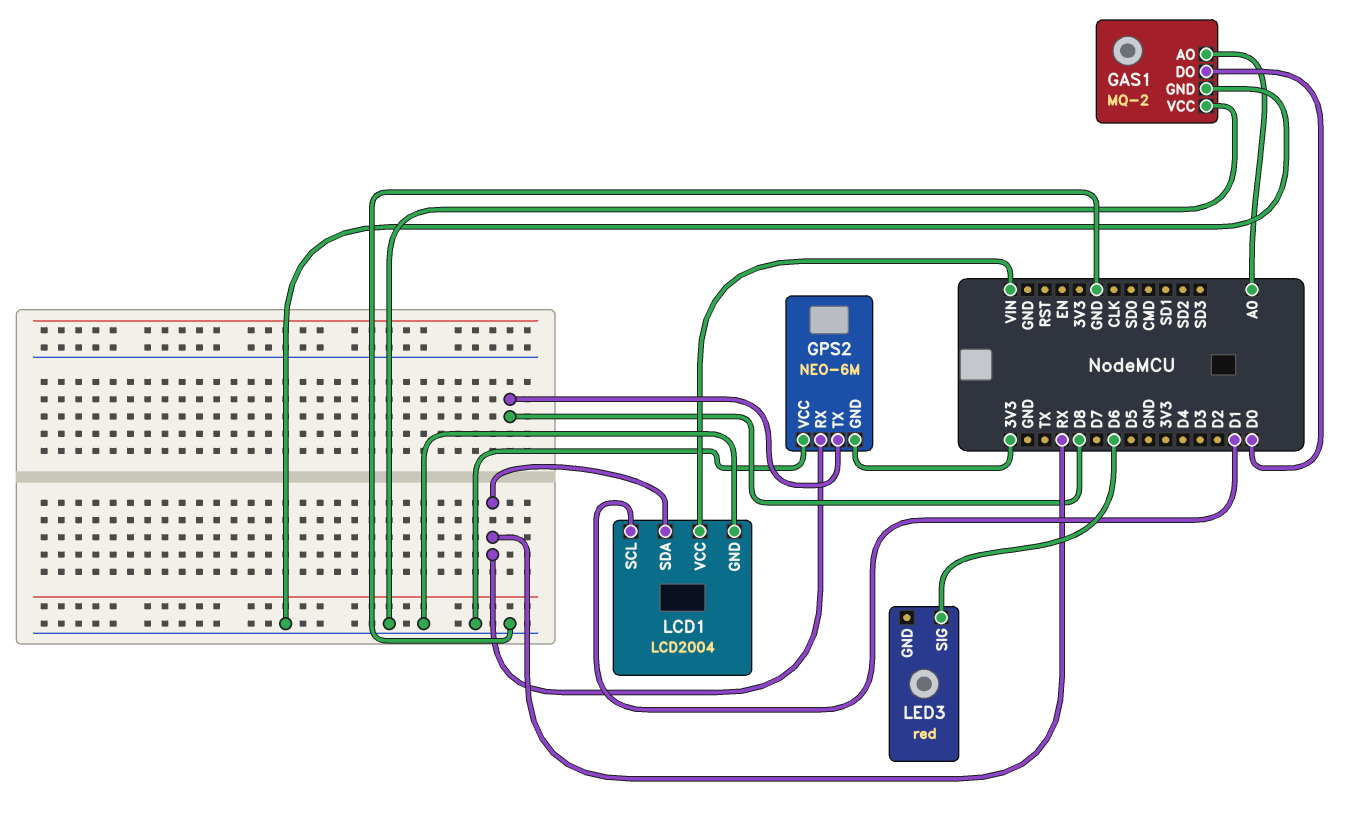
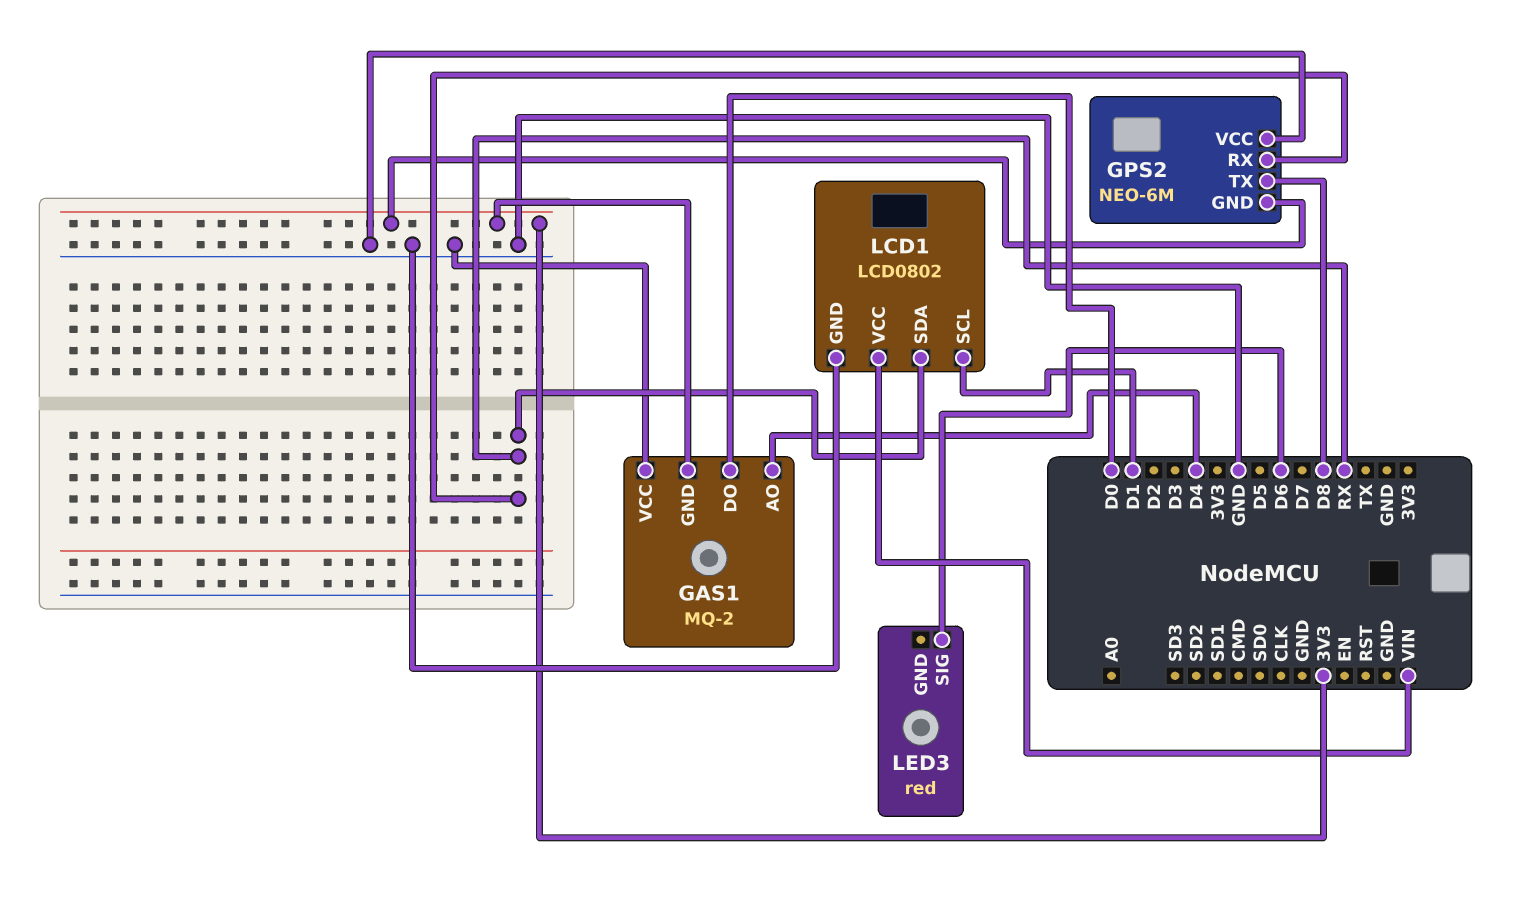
GAS1 pin AO: A0 -> D4
GAS1 pin GND: GND -> 3V3
LCD1: LCD2004 -> LCD0802

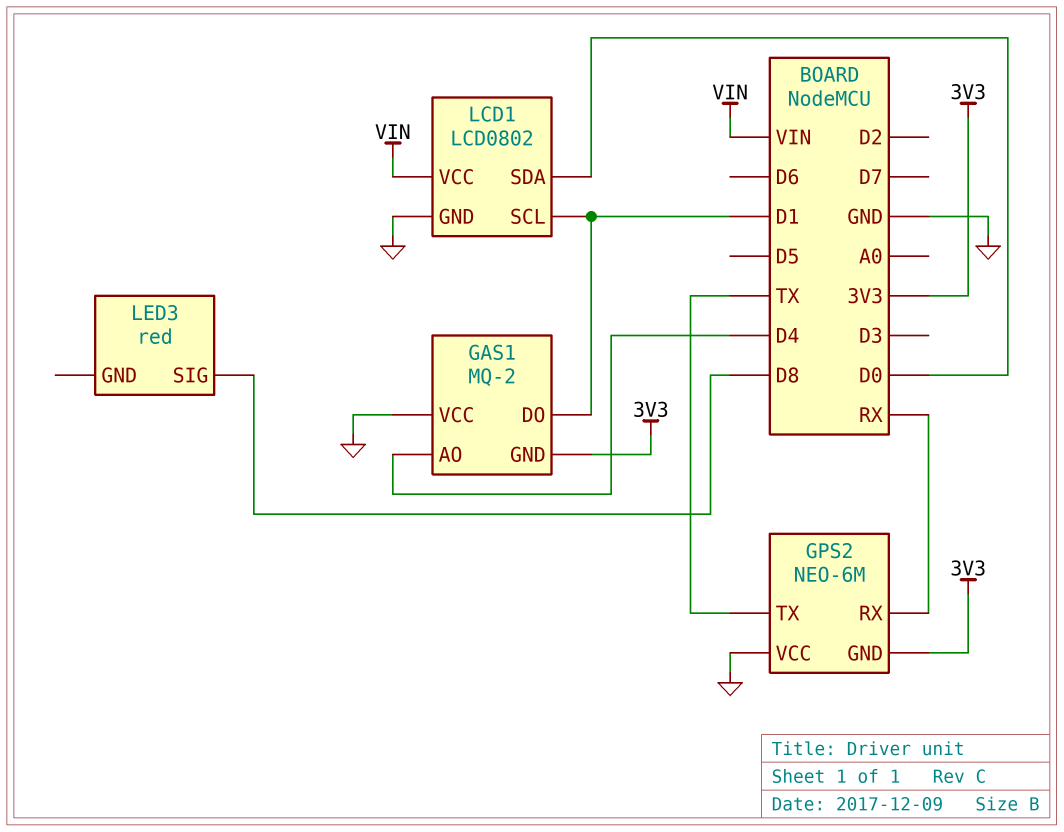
GAS1 pin DO: D0 -> D1
GPS2 pin TX: D8 -> TX
LCD1 pin SDA: RX -> D0
LED3 pin SIG: D6 -> D8

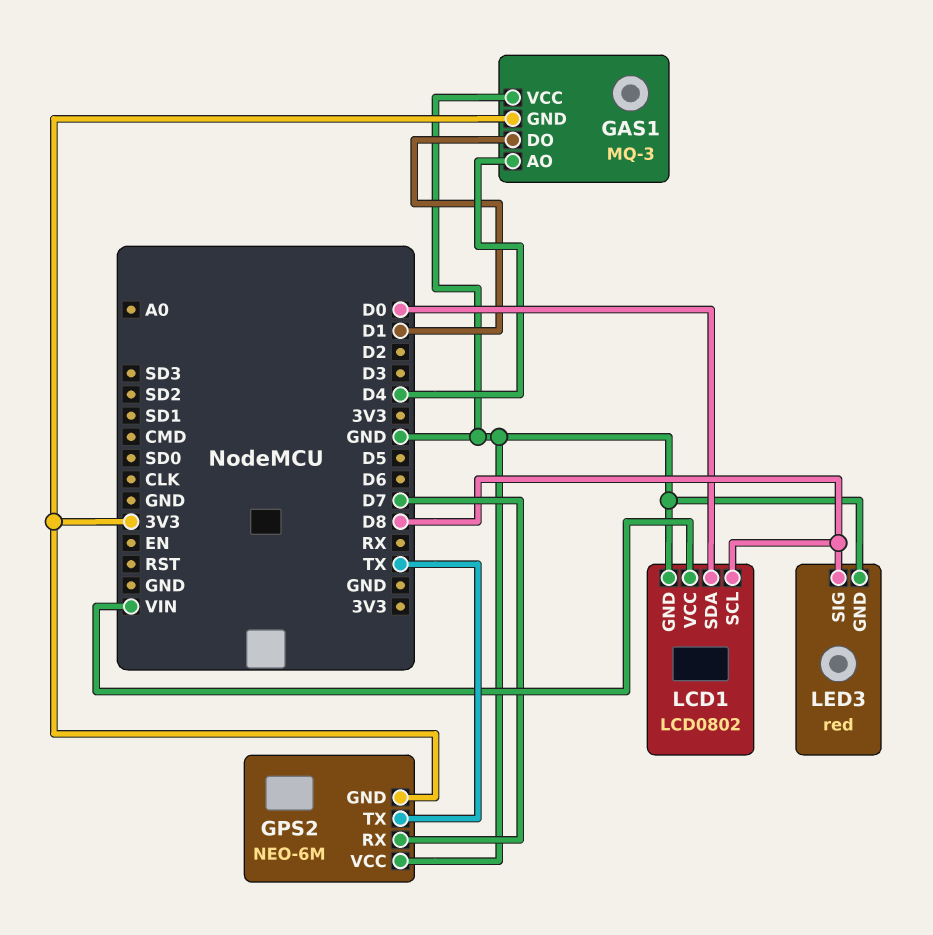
GAS1: MQ-2 -> MQ-3
GPS2 pin RX: RX -> D7
LCD1 pin SCL: D1 -> D8
LED3 pin GND: none -> GND

